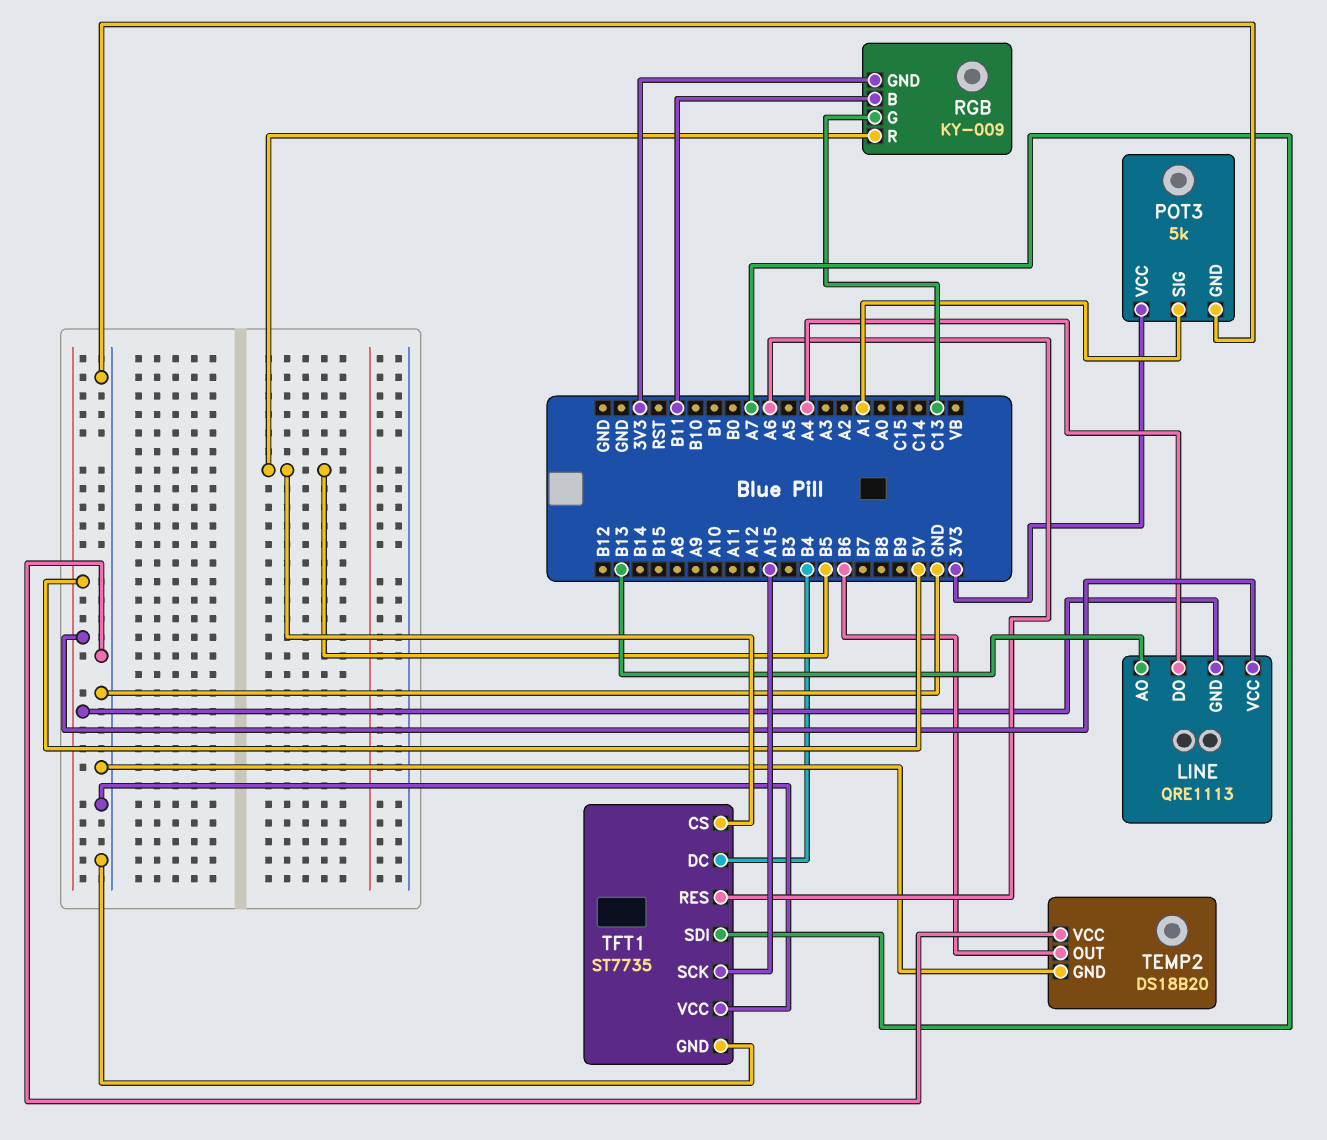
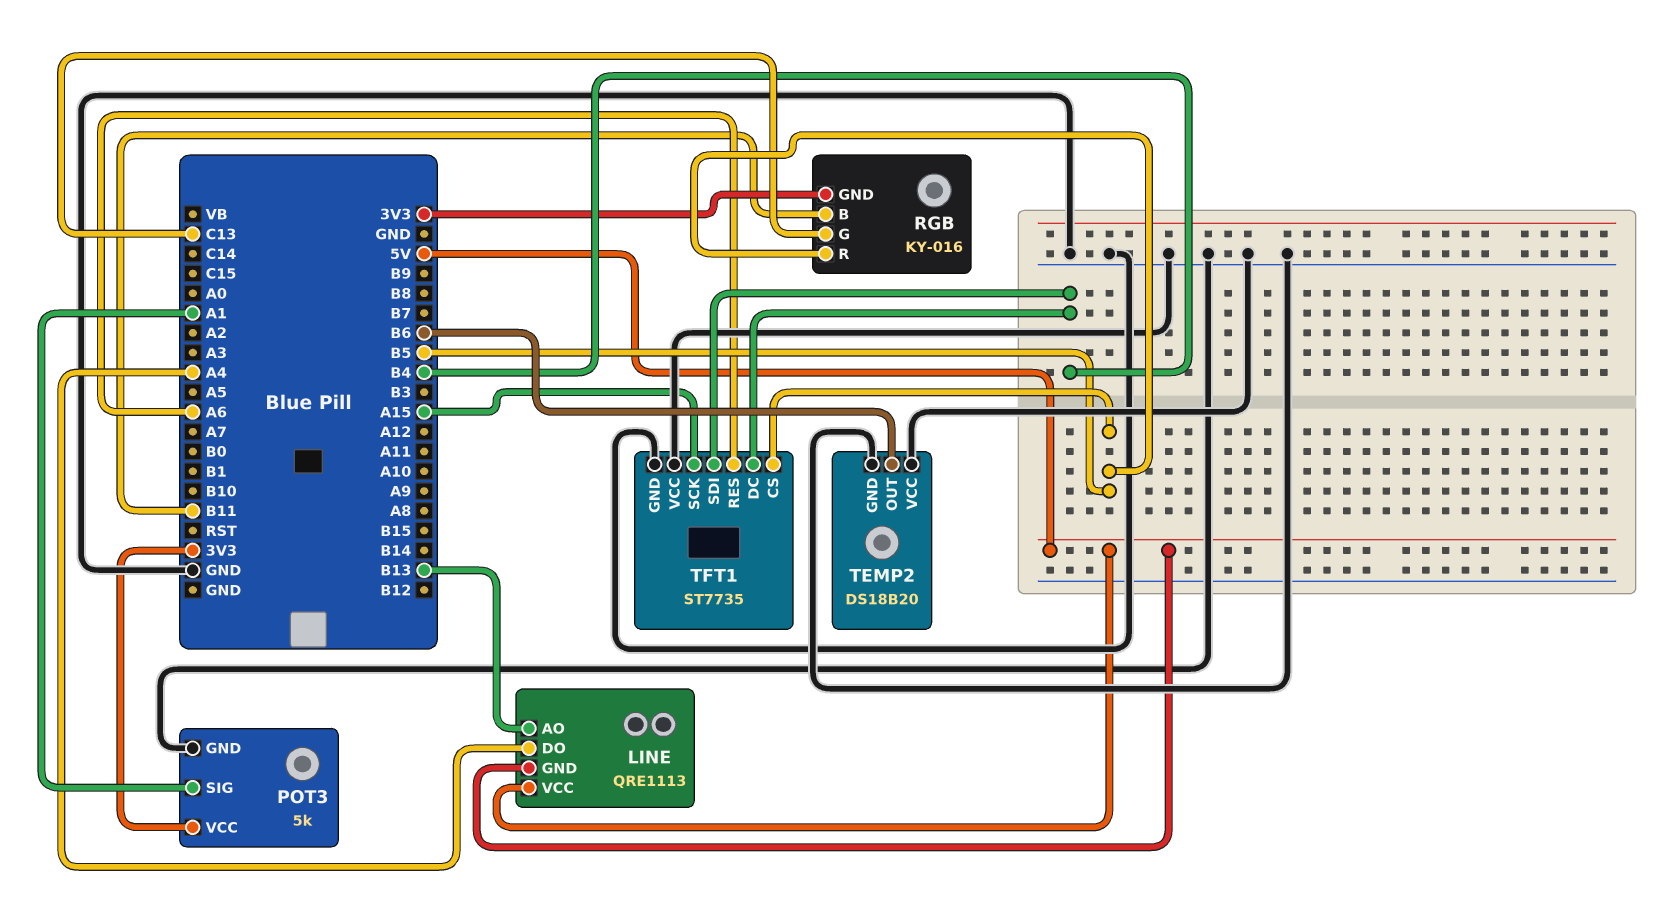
RGB: KY-009 -> KY-016
TFT1 pin SDI: A7 -> B4

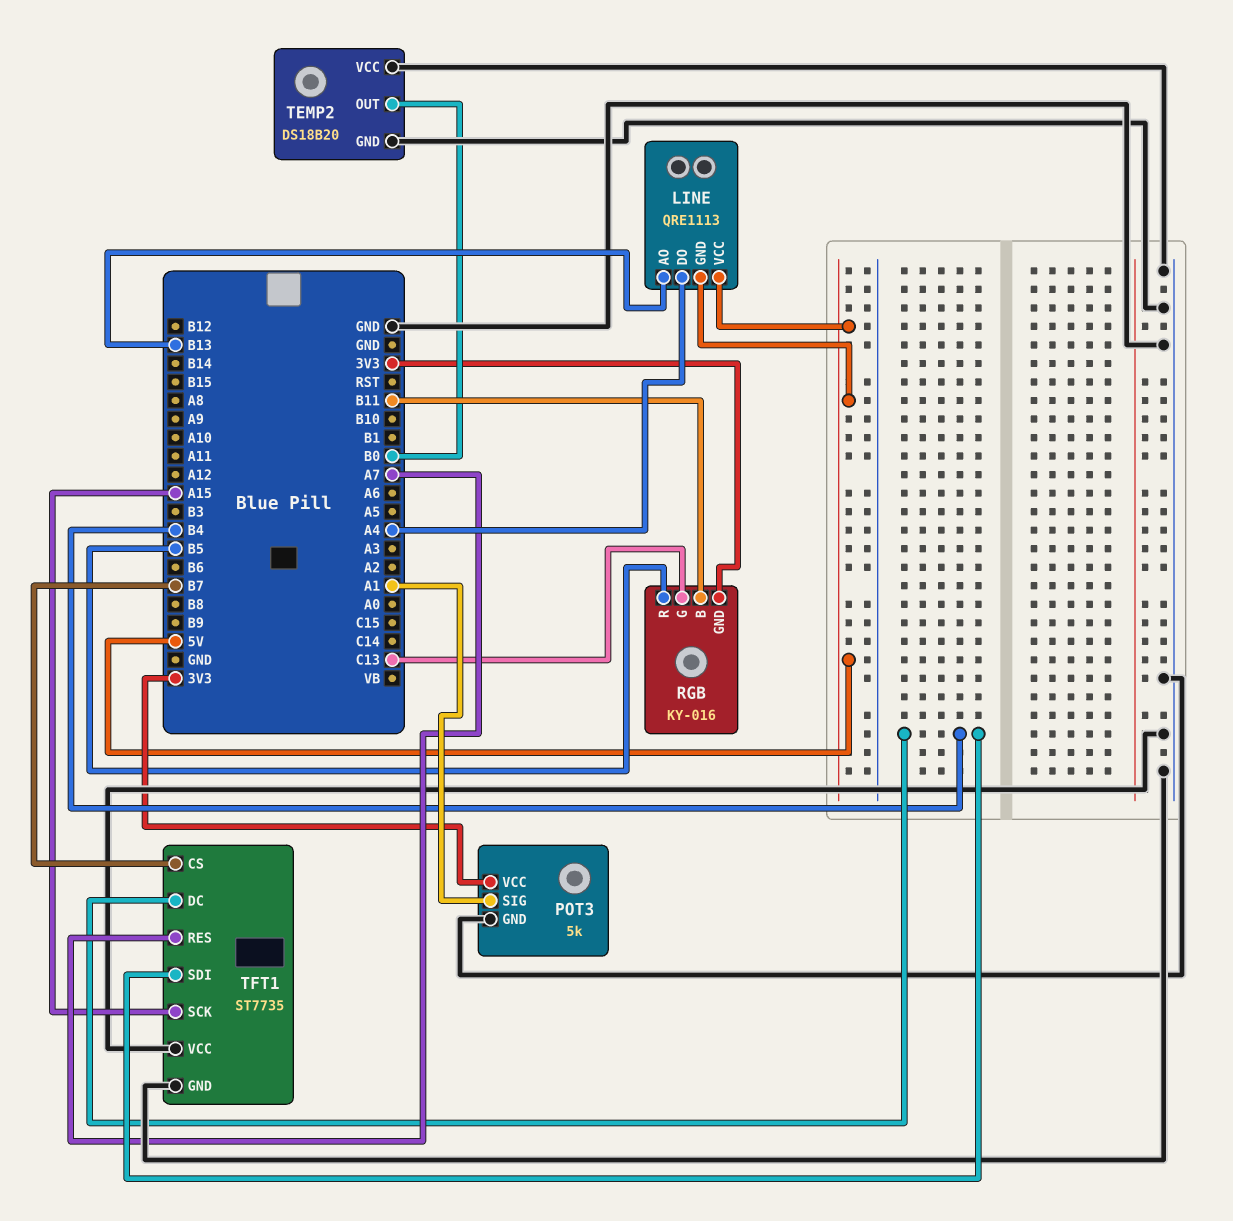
TEMP2 pin OUT: B6 -> B0
TFT1 pin CS: B5 -> B7
TFT1 pin RES: A6 -> A7

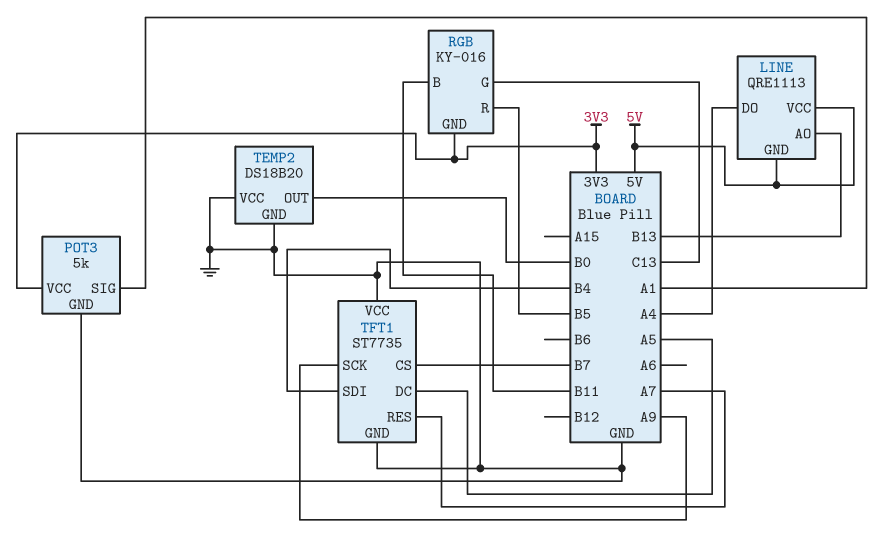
TFT1 pin DC: B4 -> A5
TFT1 pin SCK: A15 -> A9

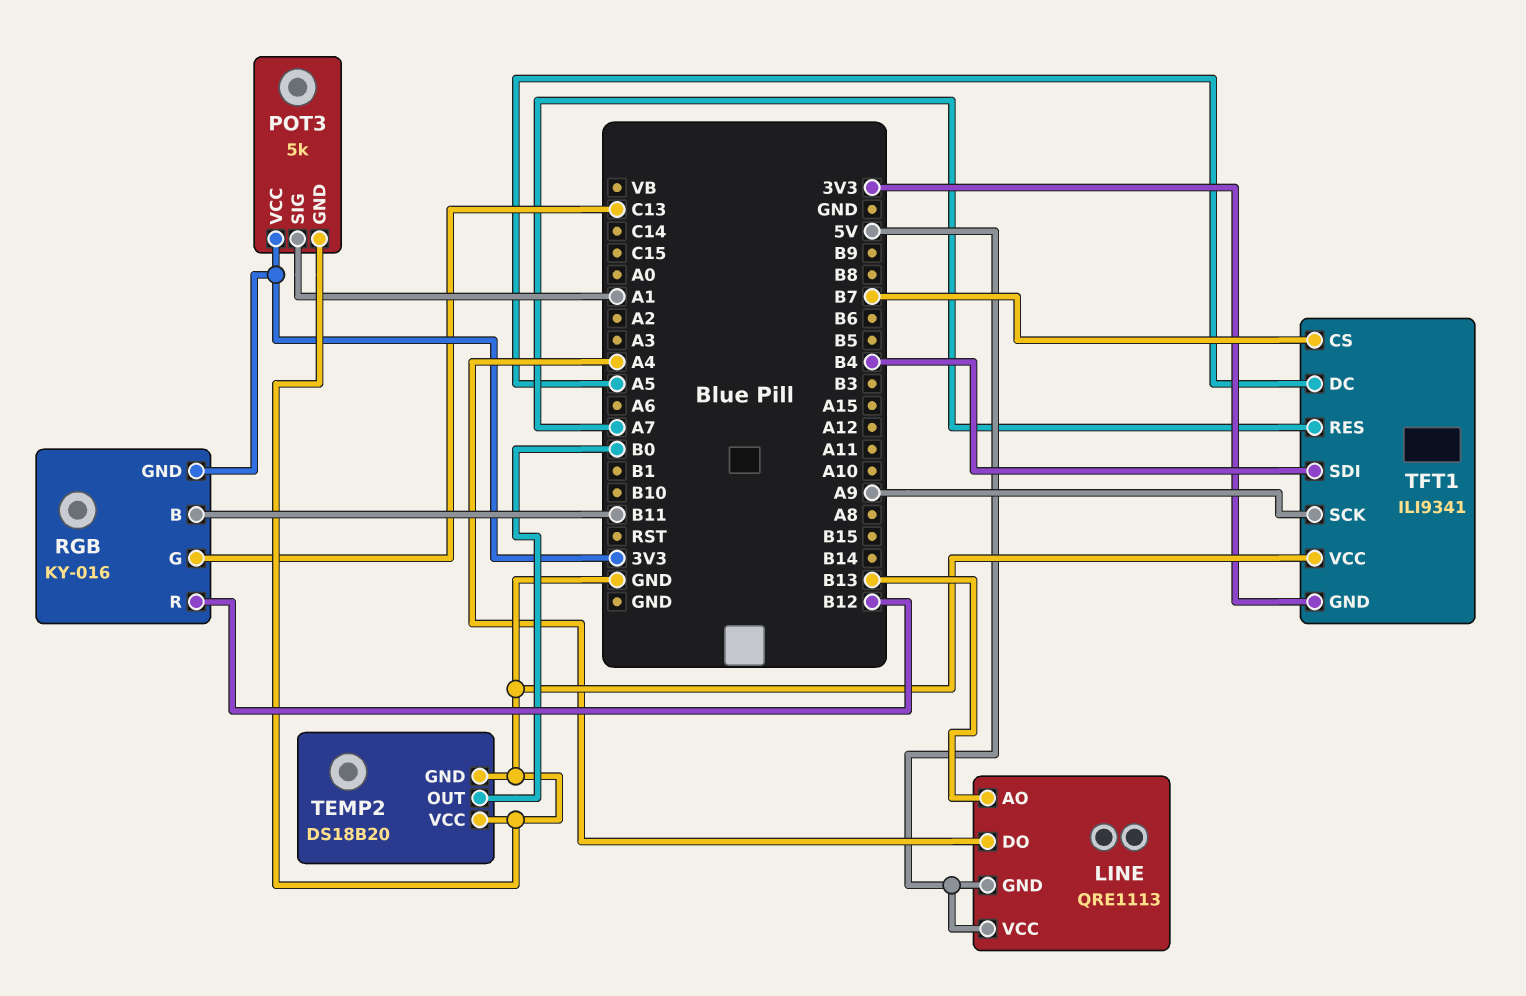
RGB pin R: B5 -> B12
TFT1: ST7735 -> ILI9341
TFT1 pin GND: GND -> 3V3

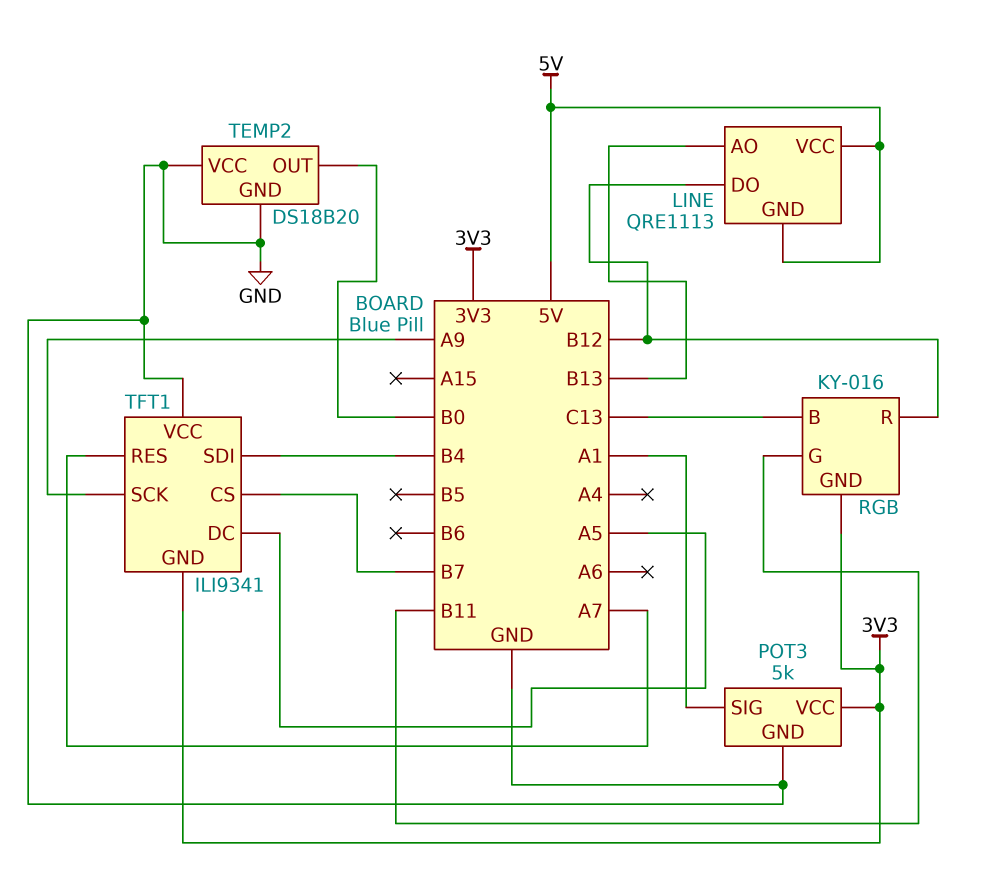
LINE pin DO: A4 -> B12
RGB pin B: B11 -> C13
RGB pin G: C13 -> B11

